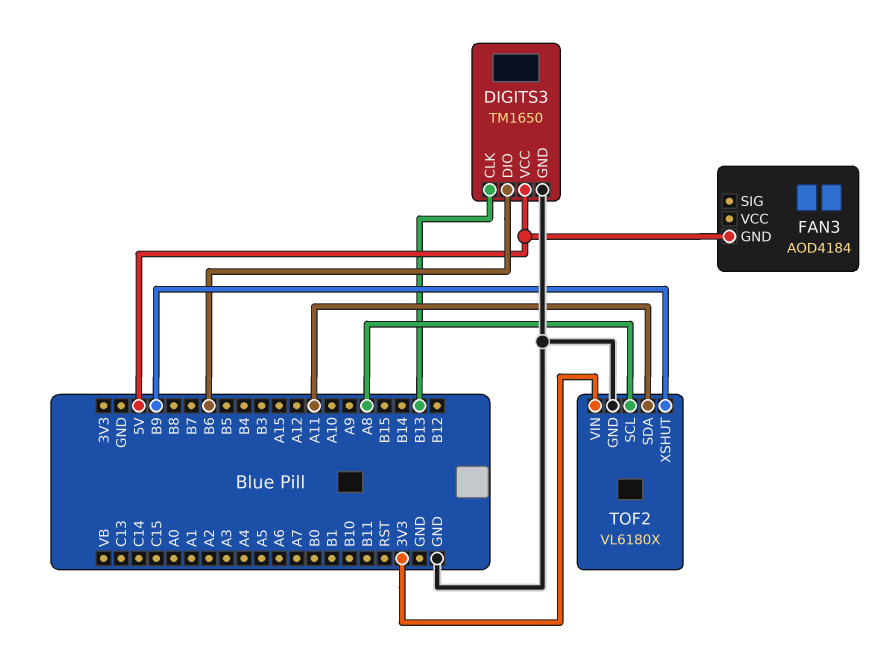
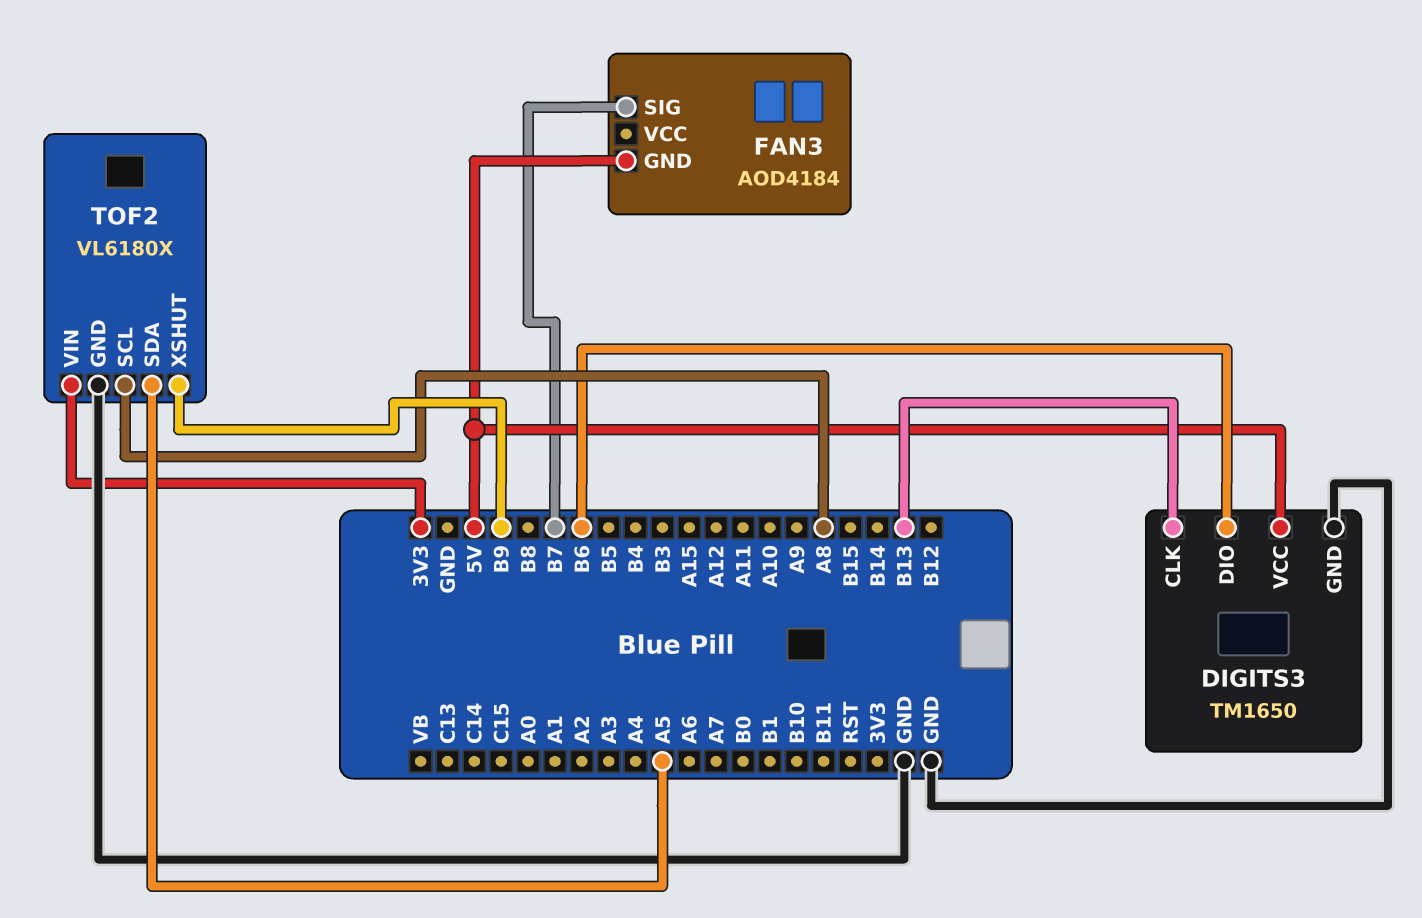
FAN3 pin SIG: none -> B7
TOF2 pin SDA: A11 -> A5

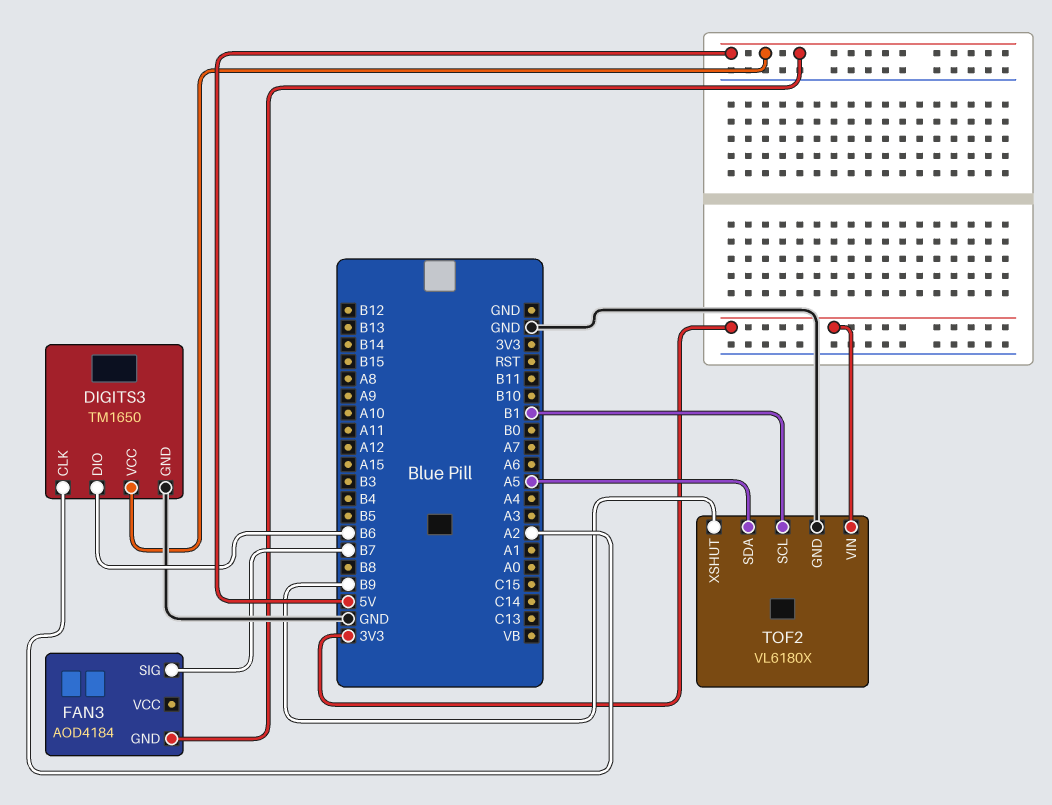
DIGITS3 pin CLK: B13 -> A2
TOF2 pin SCL: A8 -> B1

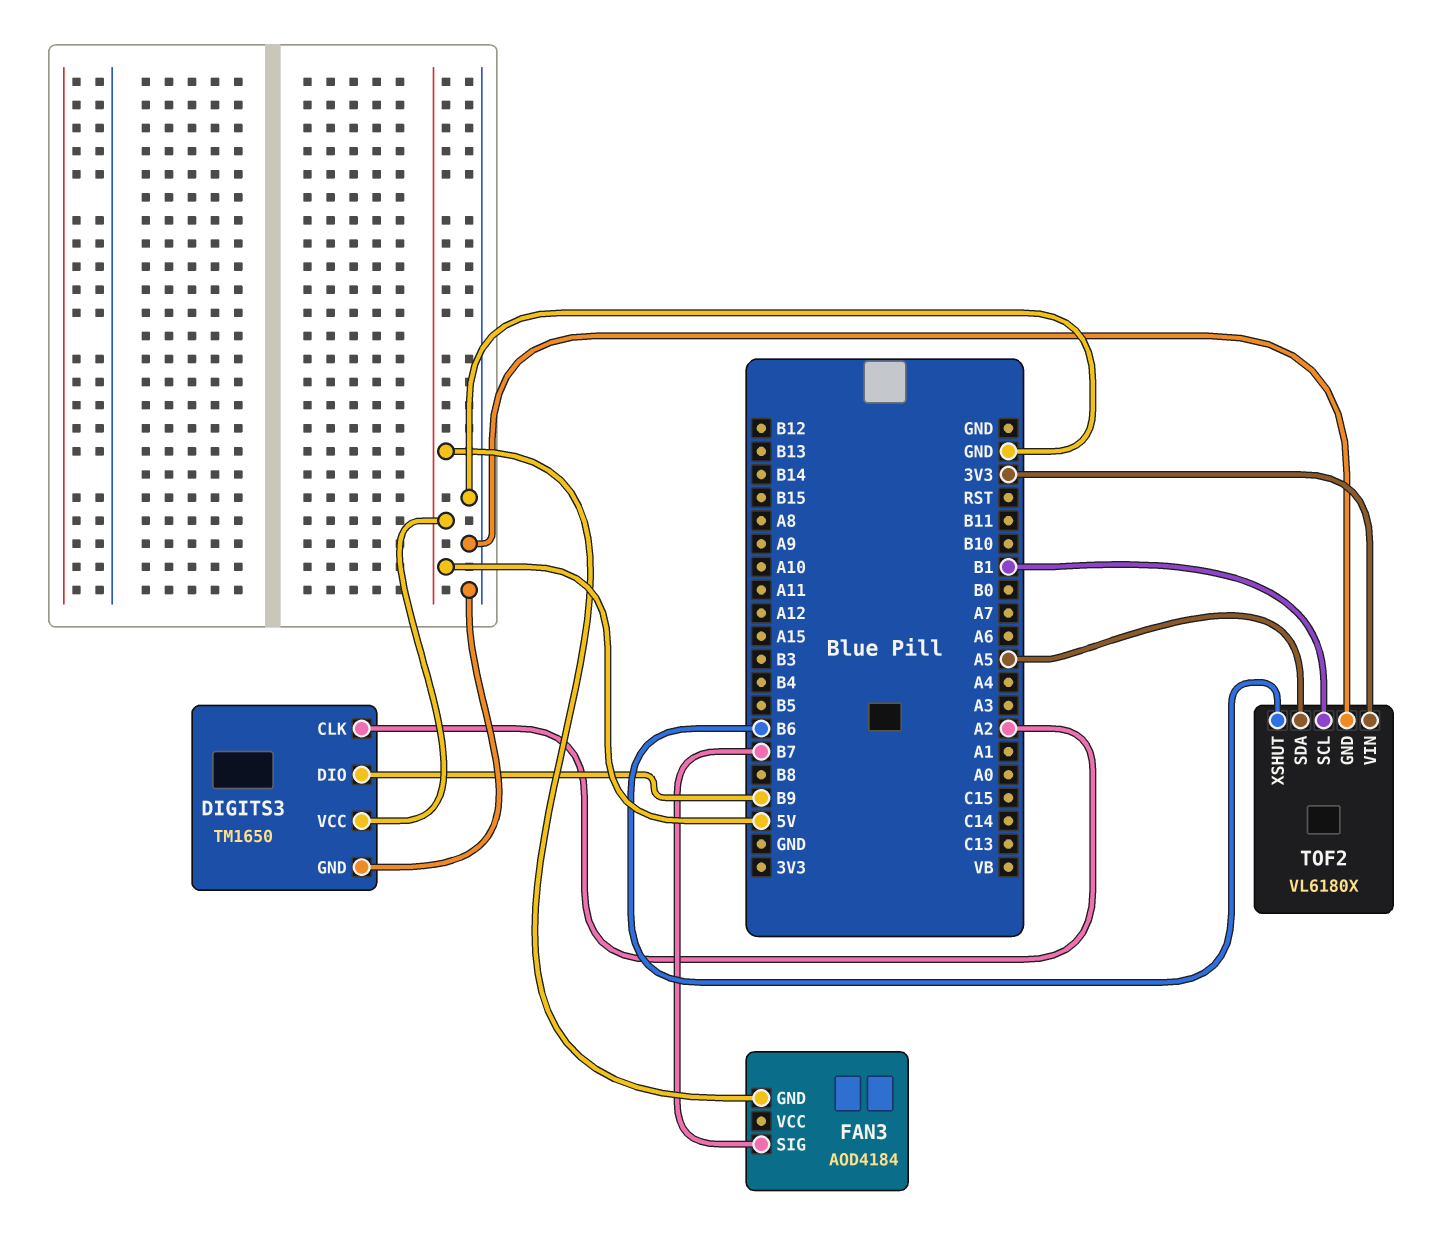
DIGITS3 pin DIO: B6 -> B9
TOF2 pin XSHUT: B9 -> B6

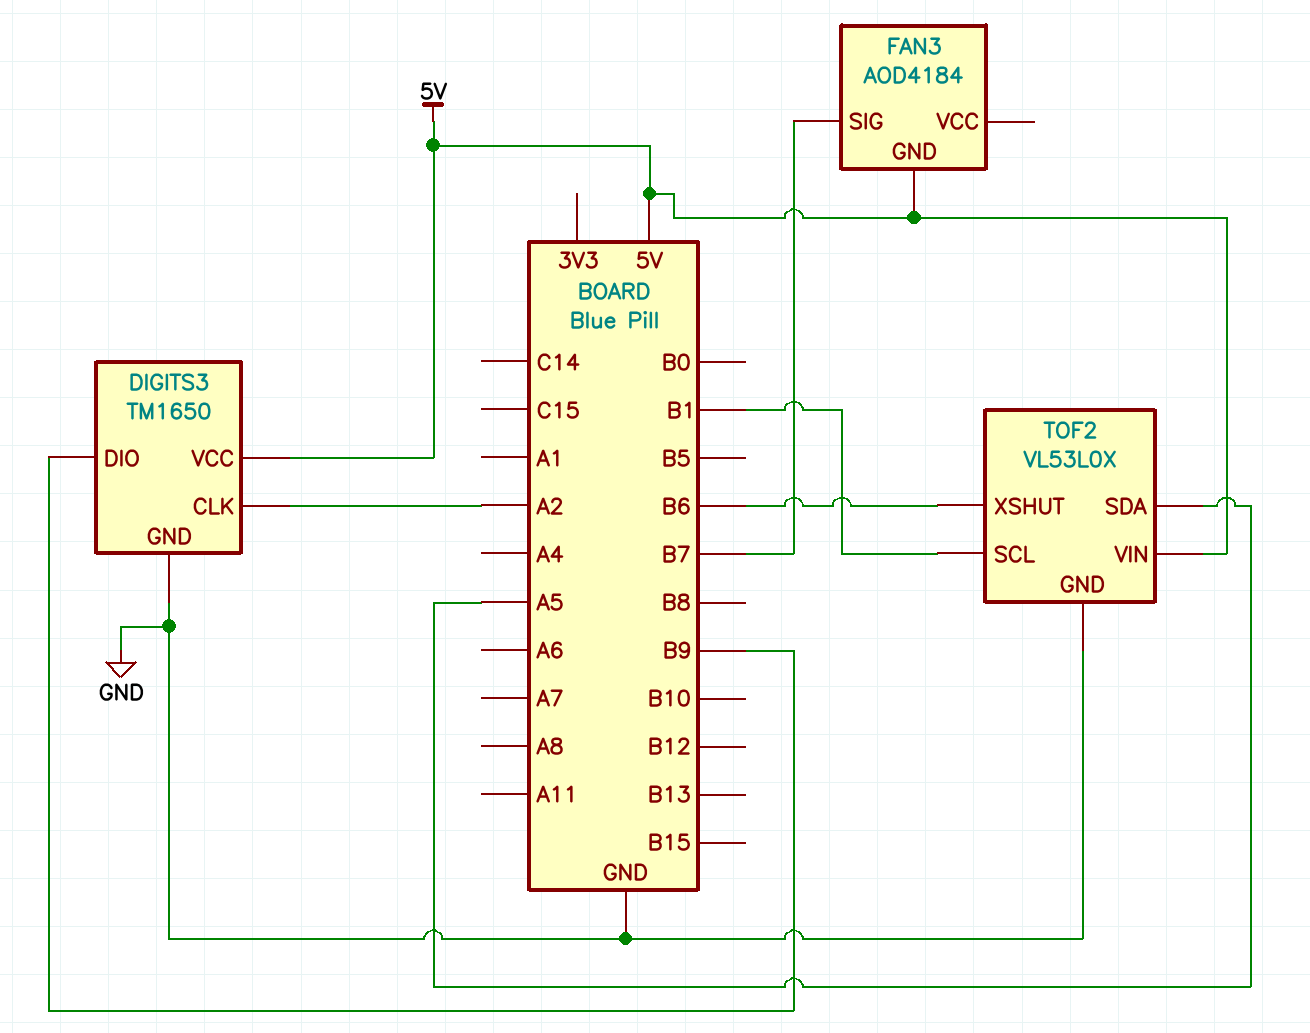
TOF2: VL6180X -> VL53L0X
TOF2 pin VIN: 3V3 -> 5V

